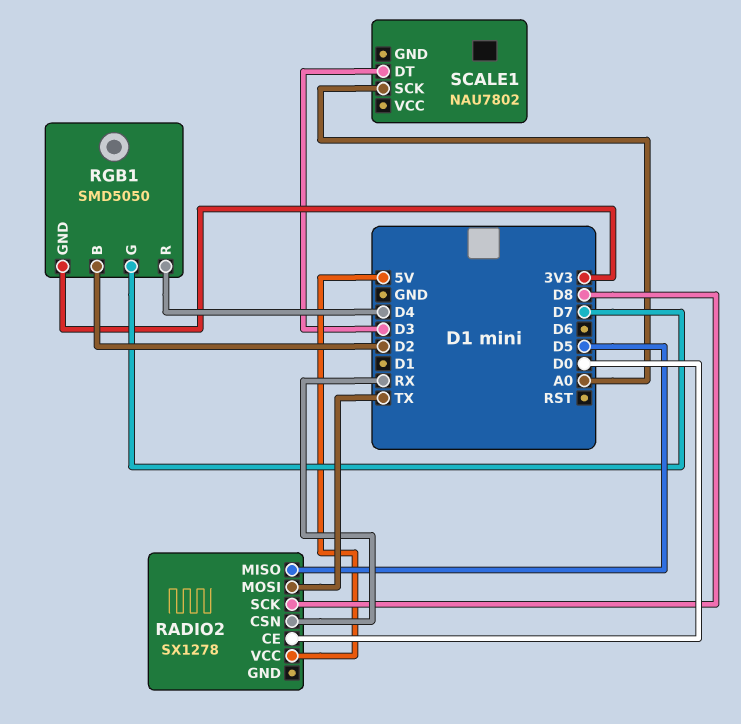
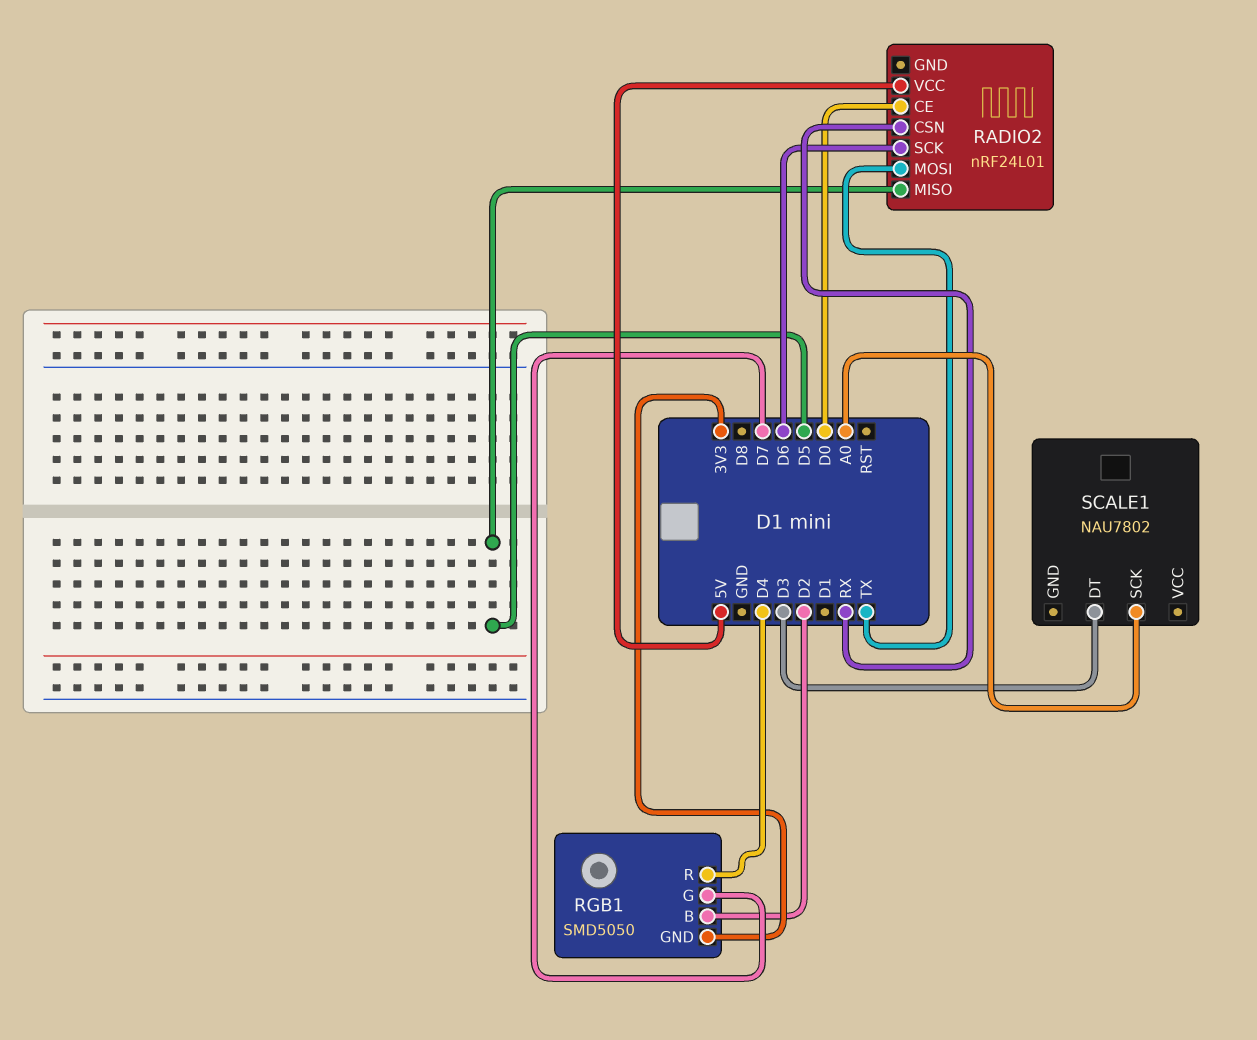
RADIO2: SX1278 -> nRF24L01
RADIO2 pin SCK: D8 -> D6

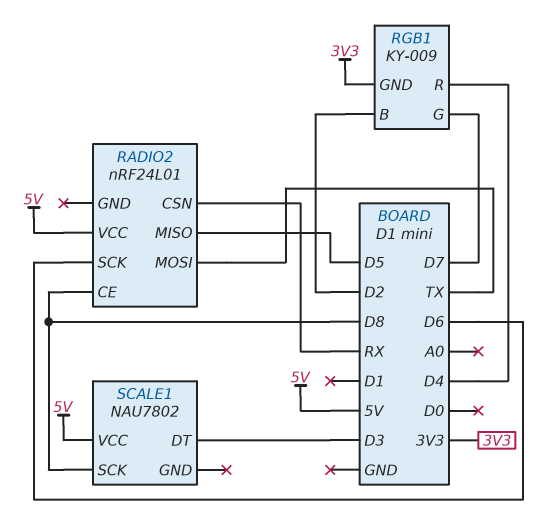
RADIO2 pin CE: D0 -> D8
RGB1: SMD5050 -> KY-009
SCALE1 pin SCK: A0 -> D8
SCALE1 pin VCC: none -> 5V

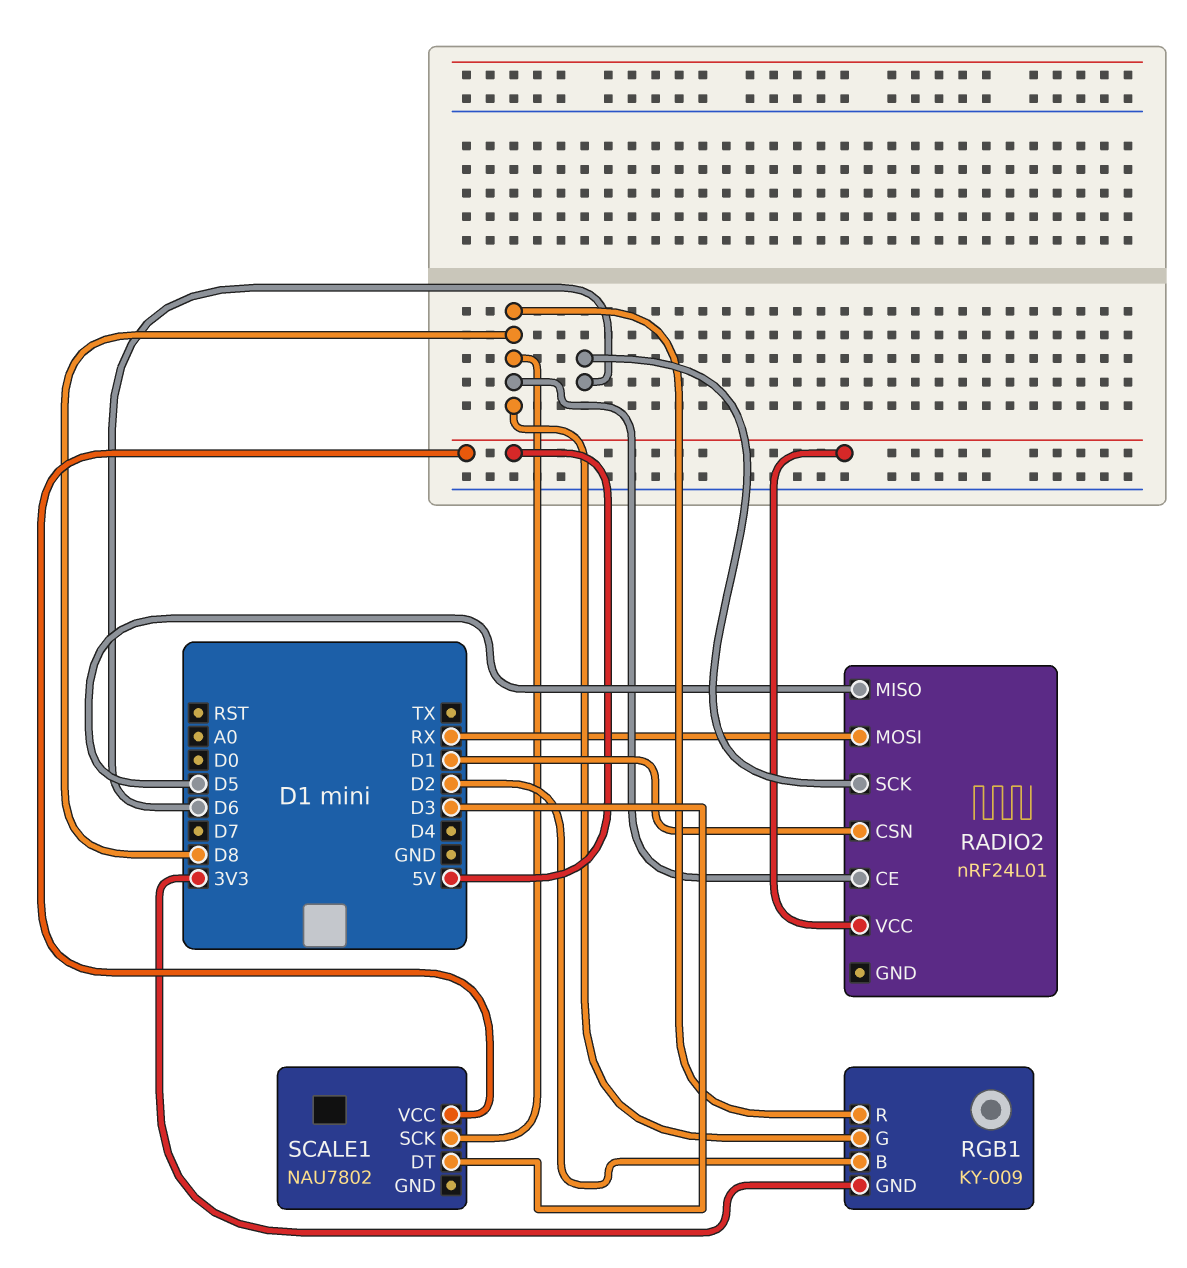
RADIO2 pin CSN: RX -> D1
RADIO2 pin MOSI: TX -> RX
RGB1 pin G: D7 -> D8
RGB1 pin R: D4 -> D8

